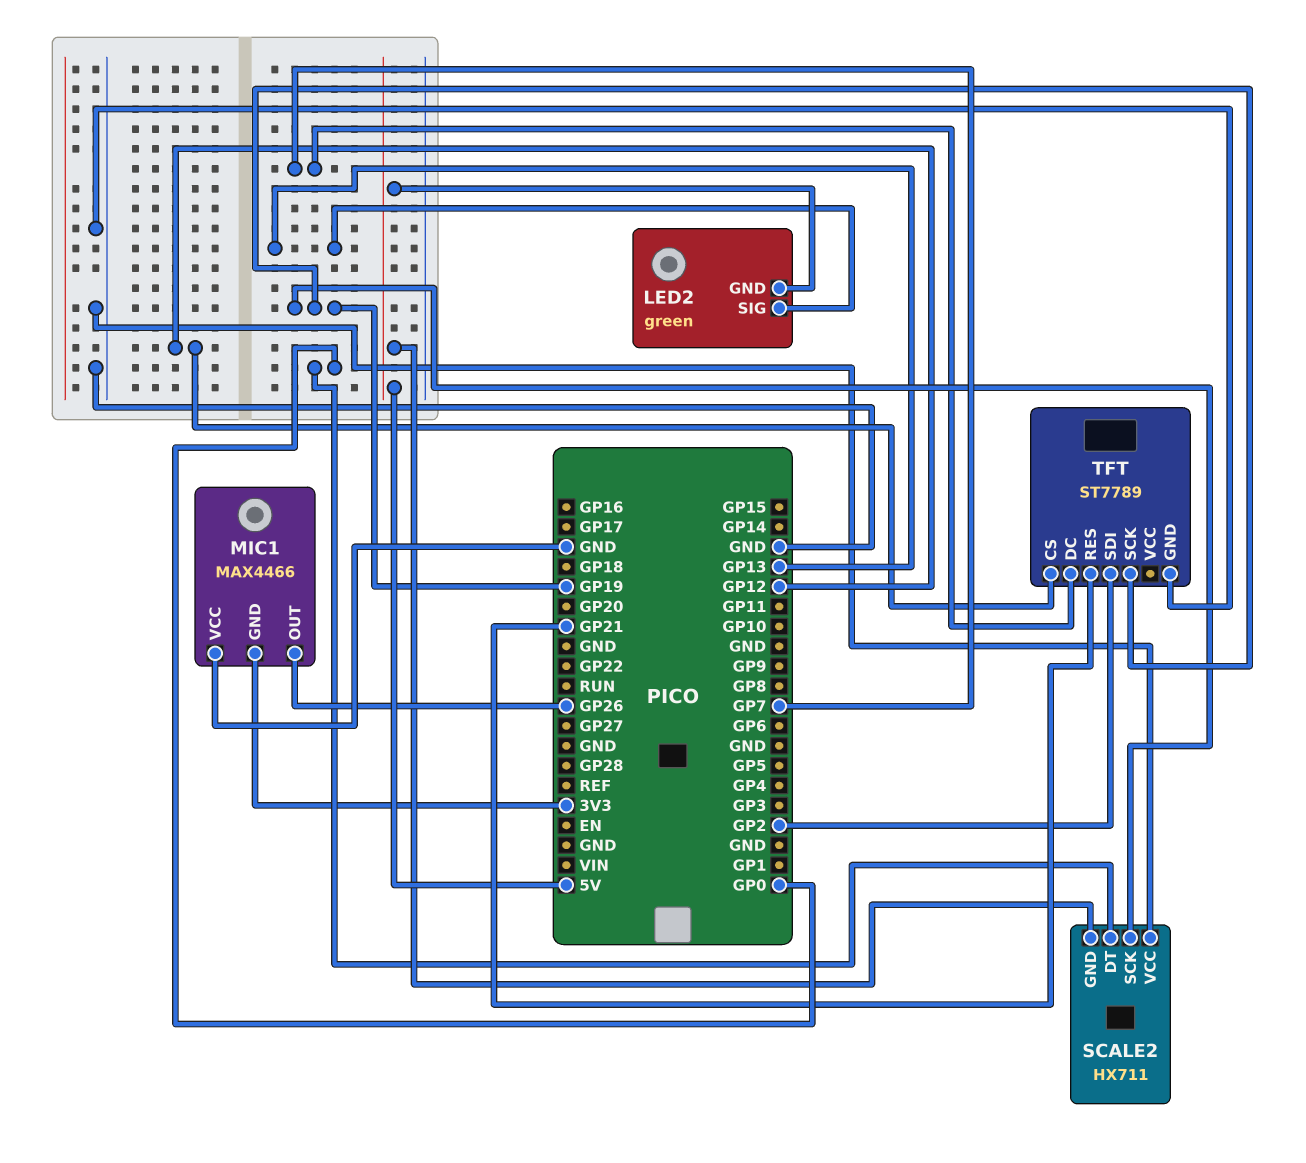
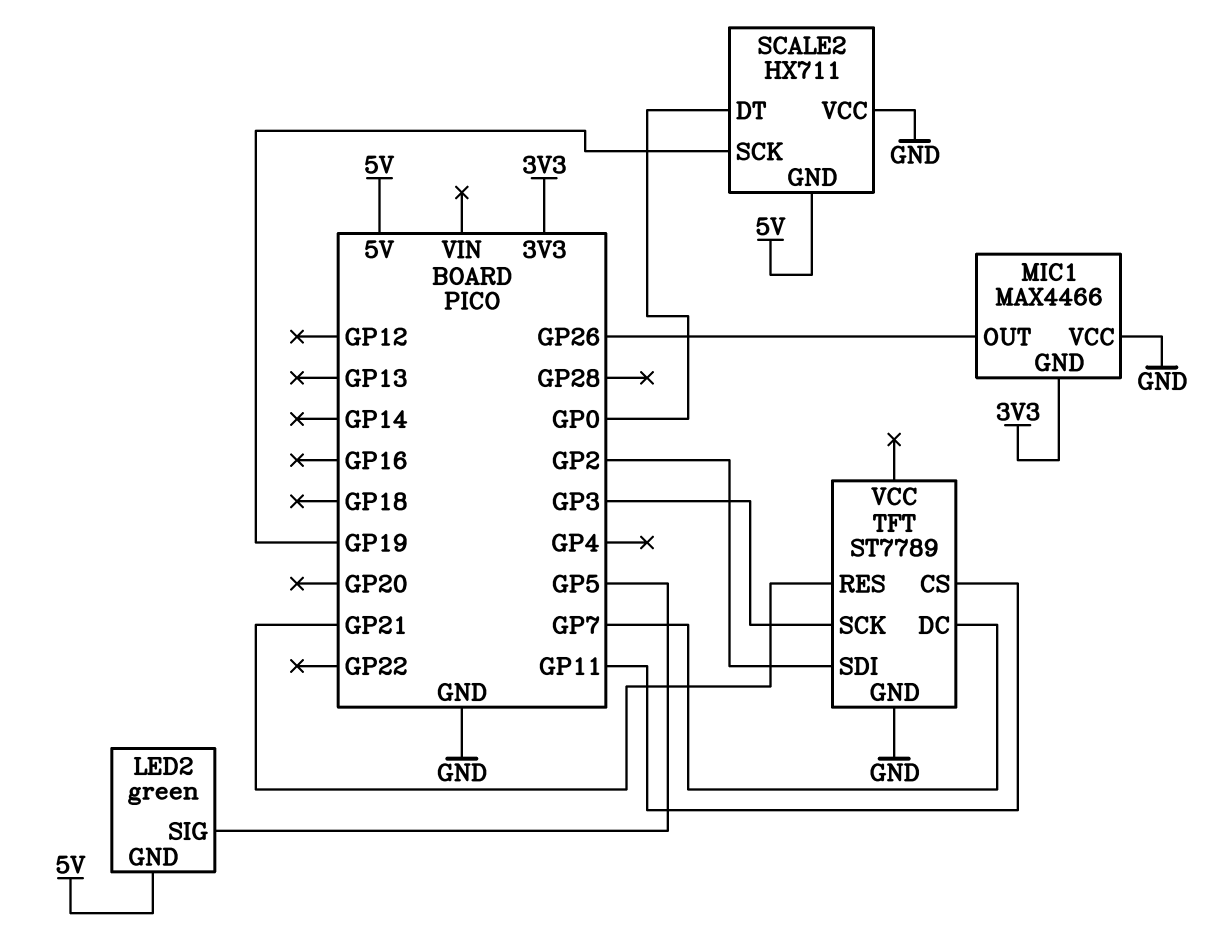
LED2 pin SIG: GP13 -> GP5
TFT pin CS: GP12 -> GP11
TFT pin SCK: GP19 -> GP3

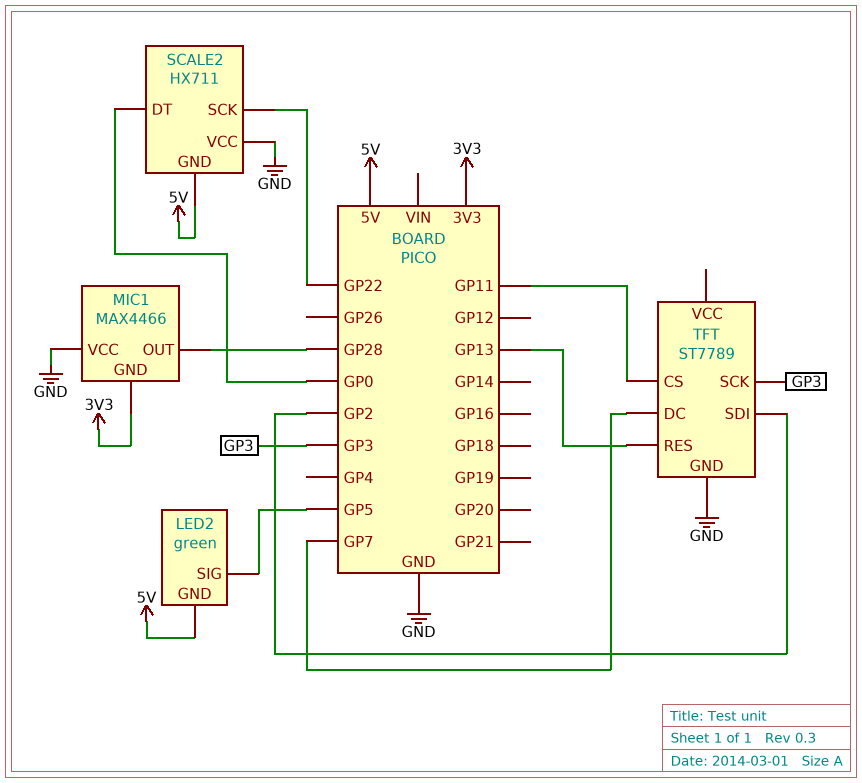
MIC1 pin OUT: GP26 -> GP28
SCALE2 pin SCK: GP19 -> GP22
TFT pin RES: GP21 -> GP13

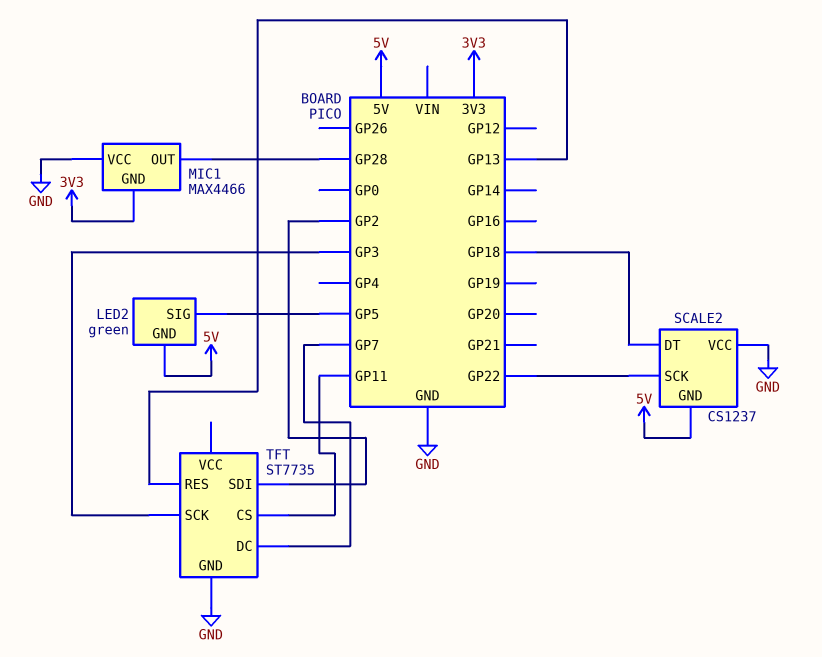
SCALE2: HX711 -> CS1237
SCALE2 pin DT: GP0 -> GP18
TFT: ST7789 -> ST7735

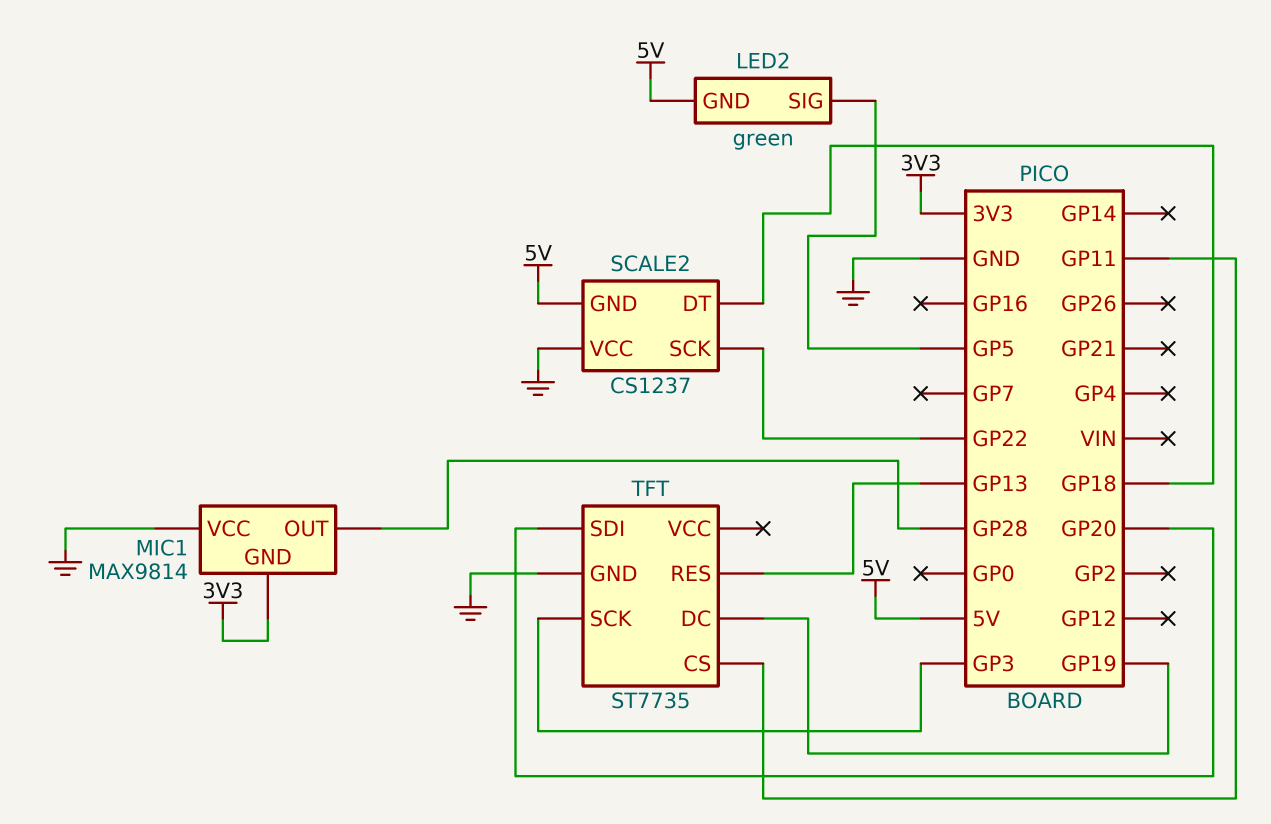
MIC1: MAX4466 -> MAX9814
TFT pin DC: GP7 -> GP19
TFT pin SDI: GP2 -> GP20

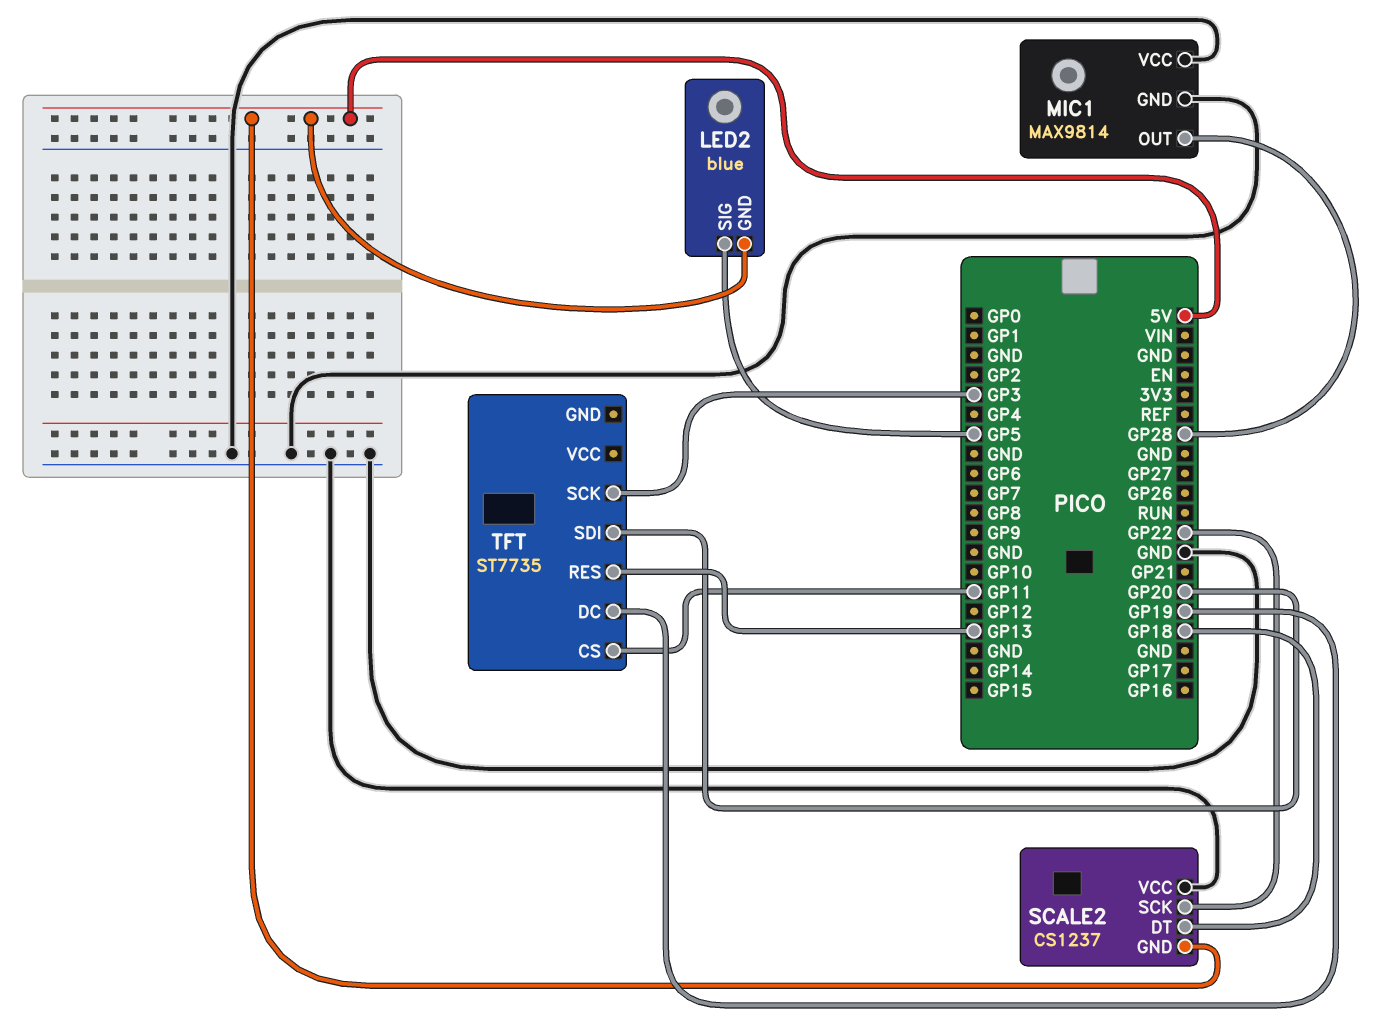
LED2: green -> blue
MIC1 pin GND: 3V3 -> GND
TFT pin GND: GND -> none

